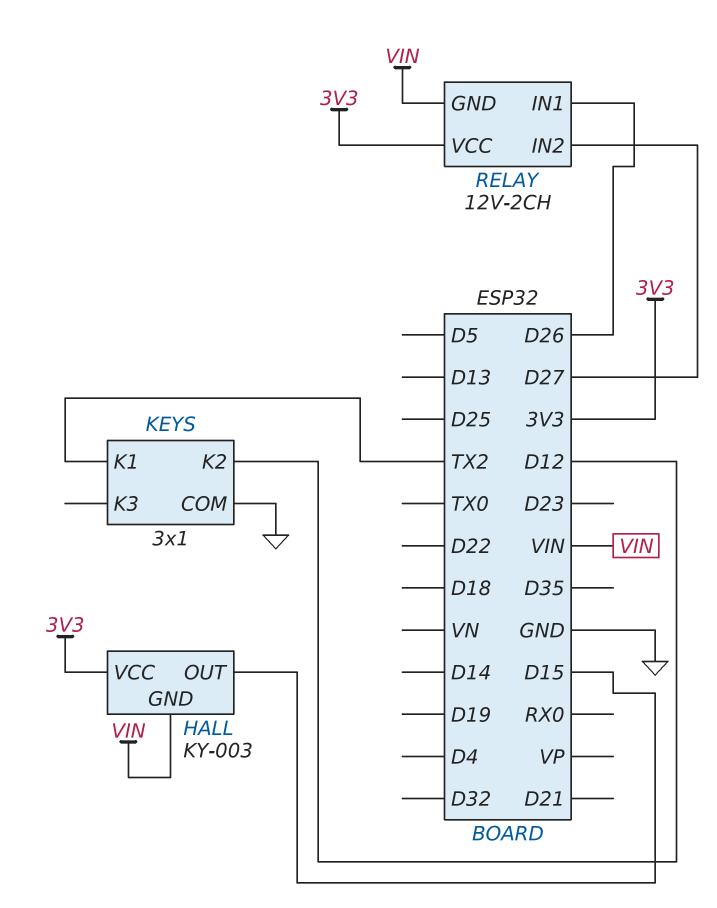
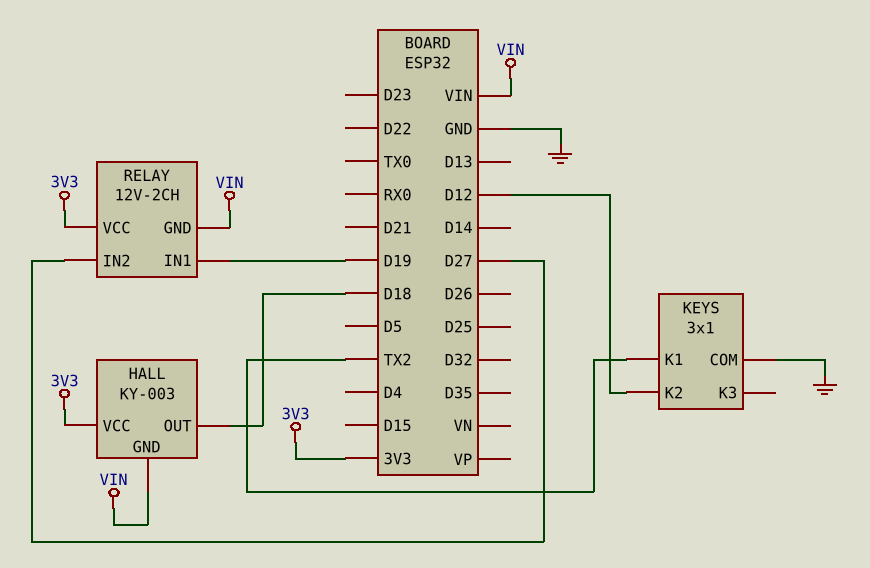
HALL pin OUT: D15 -> D18
RELAY pin IN1: D26 -> D19

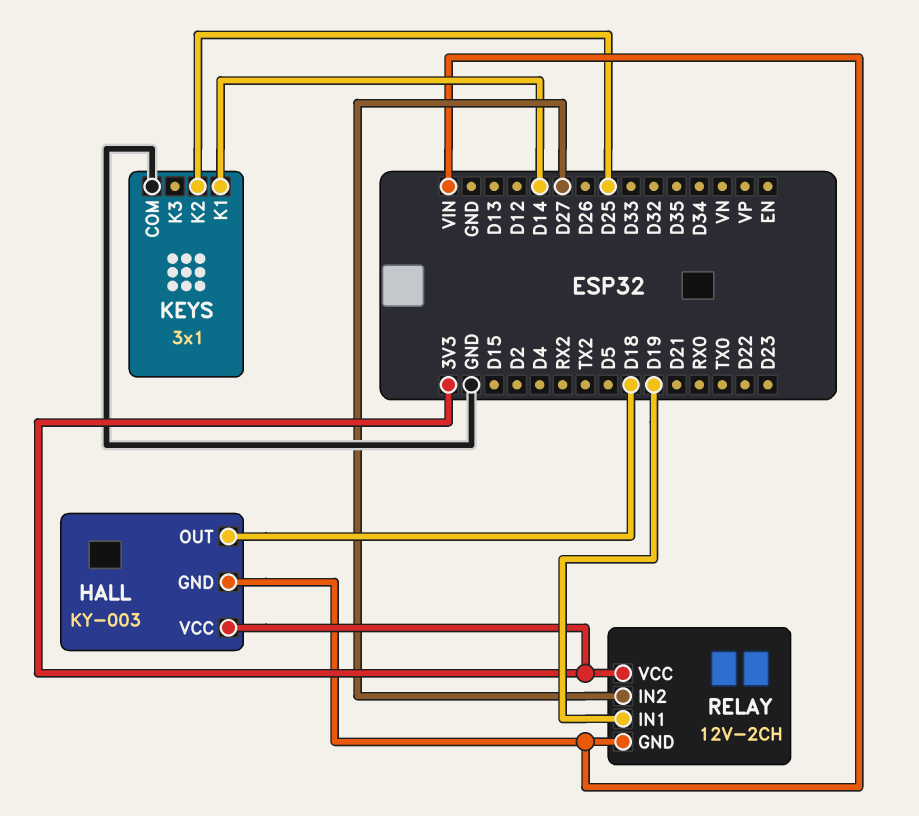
KEYS pin K1: TX2 -> D14
KEYS pin K2: D12 -> D25

